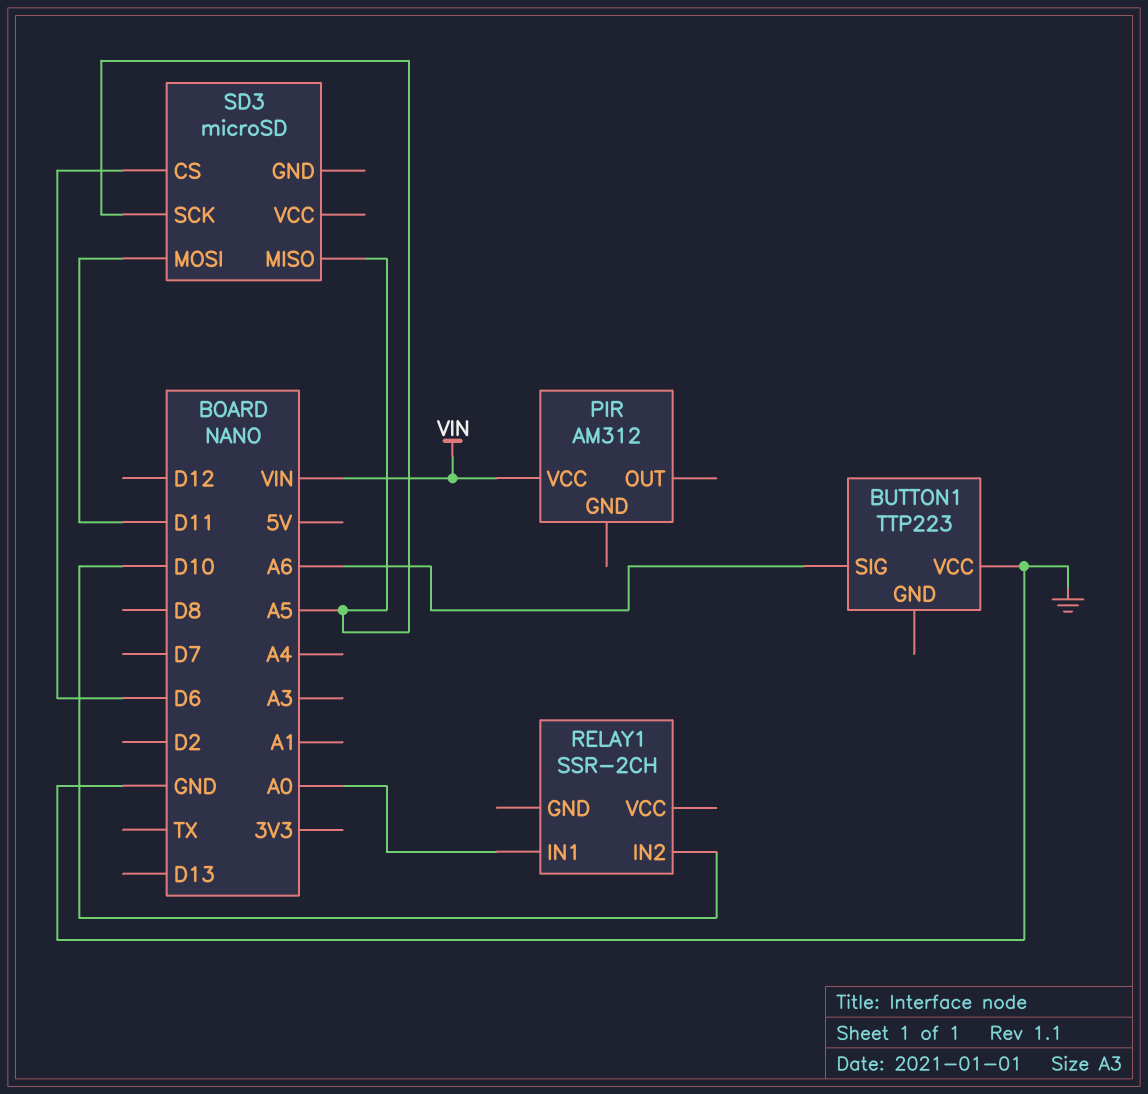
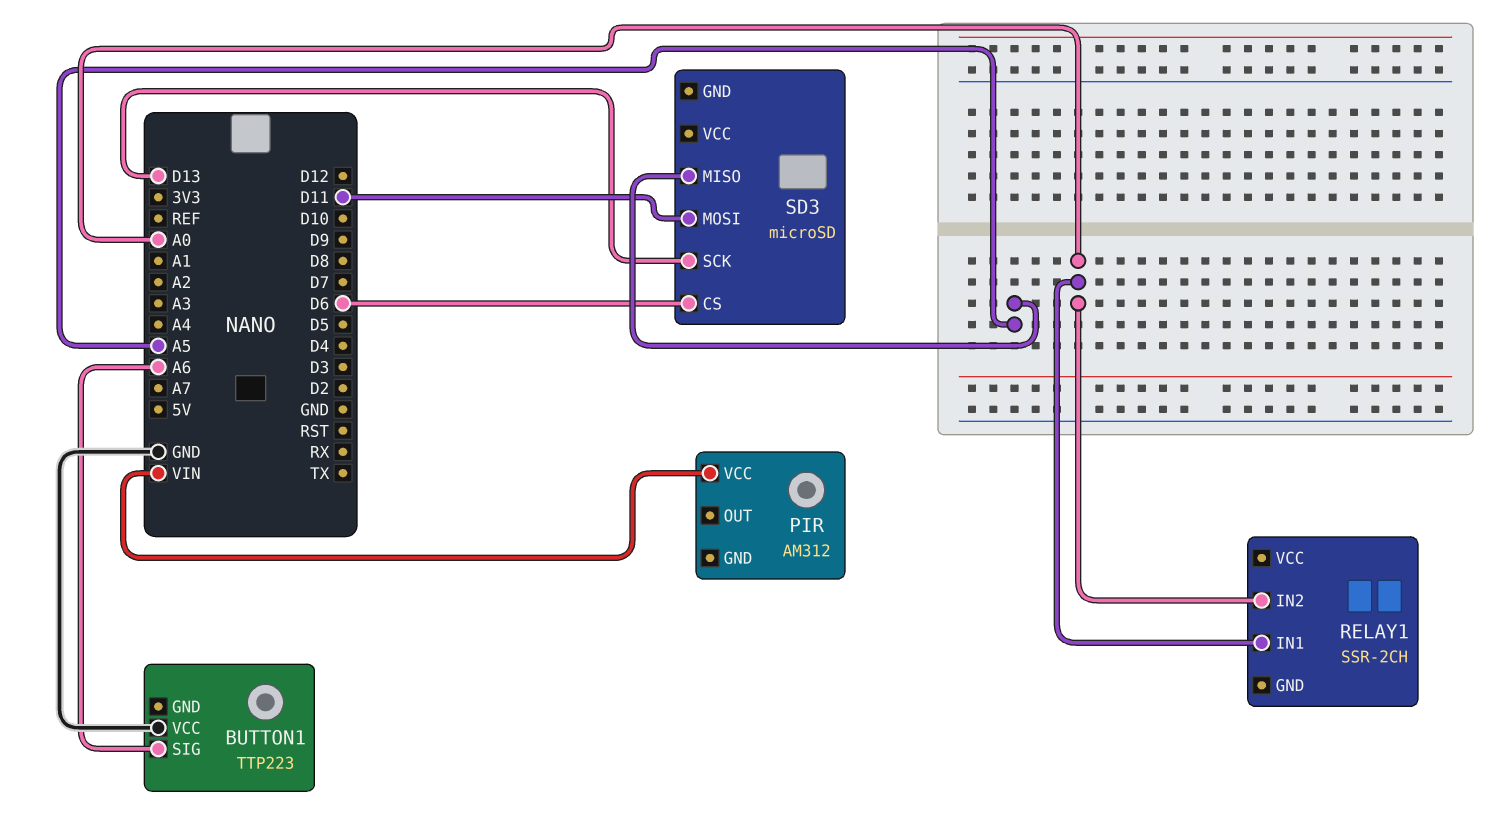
RELAY1 pin IN2: D10 -> A0
SD3 pin SCK: A5 -> D13

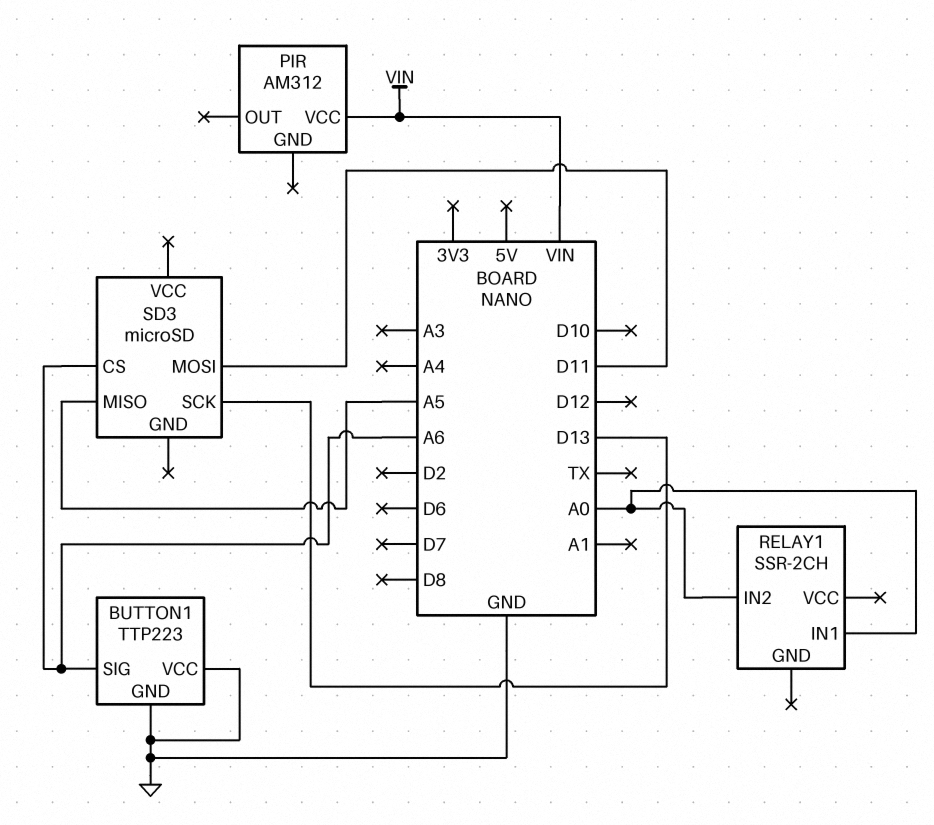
BUTTON1 pin GND: none -> GND
SD3 pin CS: D6 -> A6

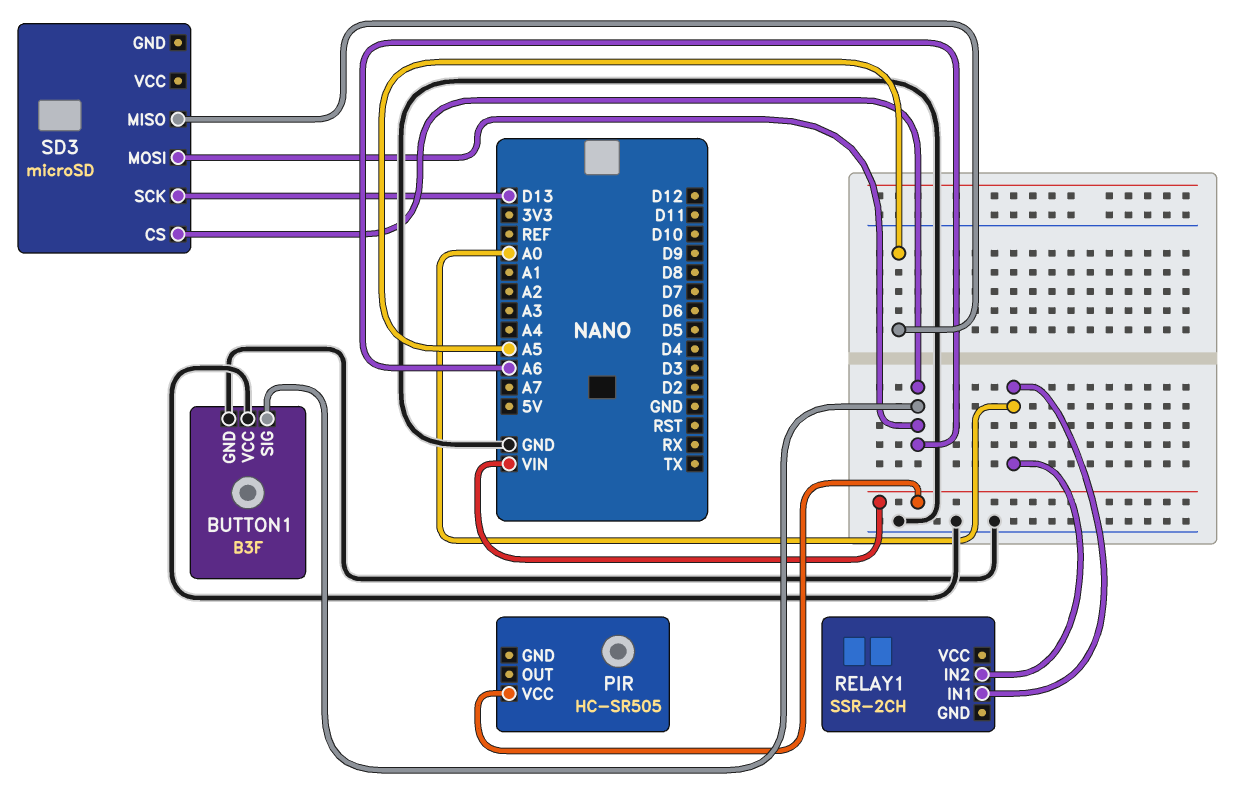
BUTTON1: TTP223 -> B3F
PIR: AM312 -> HC-SR505
SD3 pin MOSI: D11 -> A6

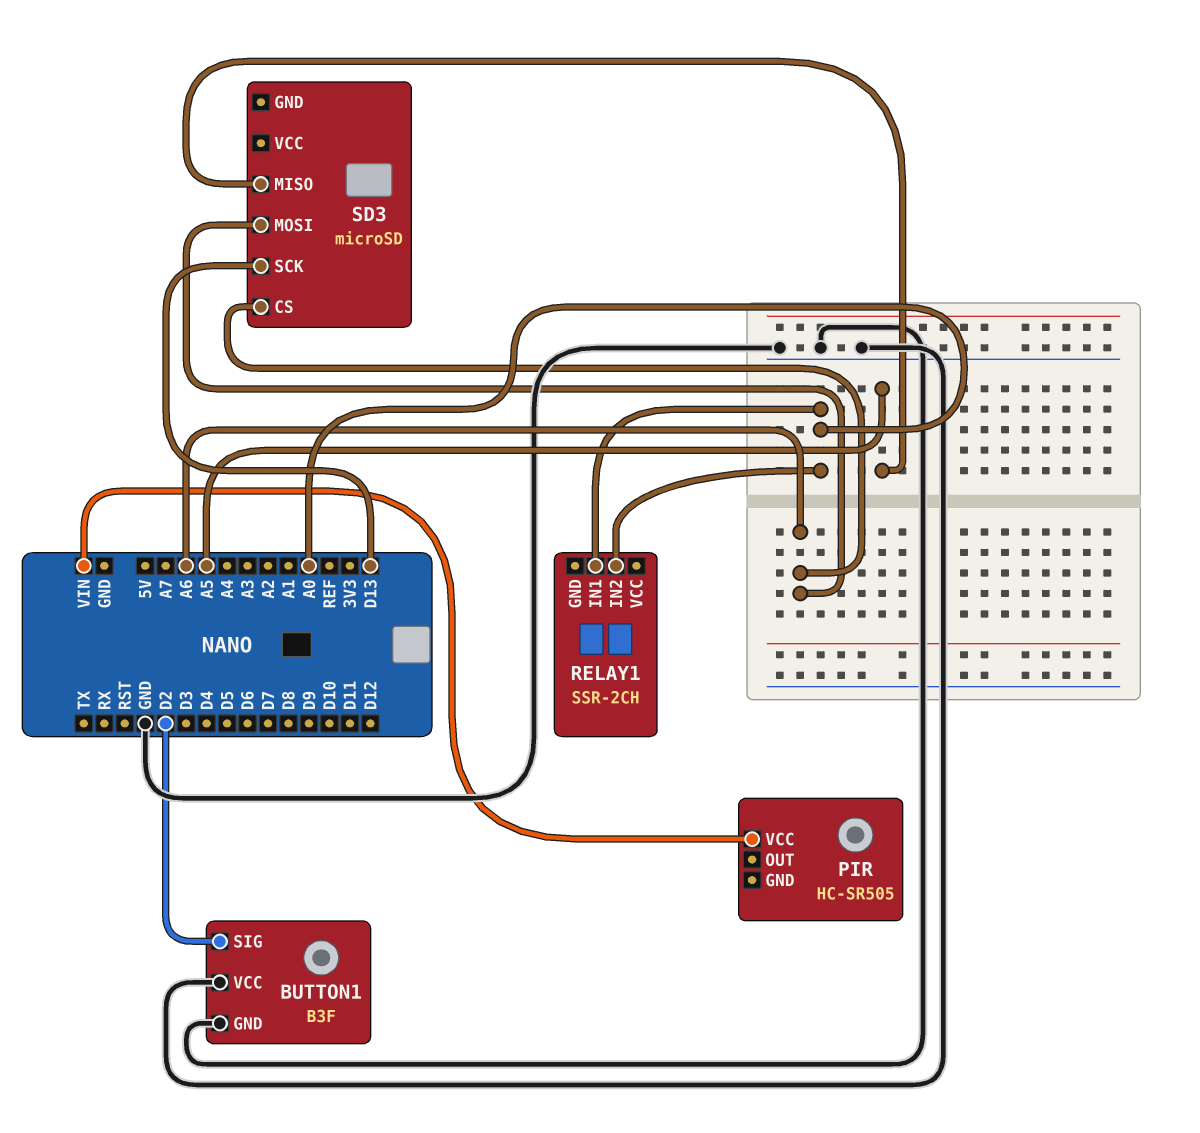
BUTTON1 pin SIG: A6 -> D2

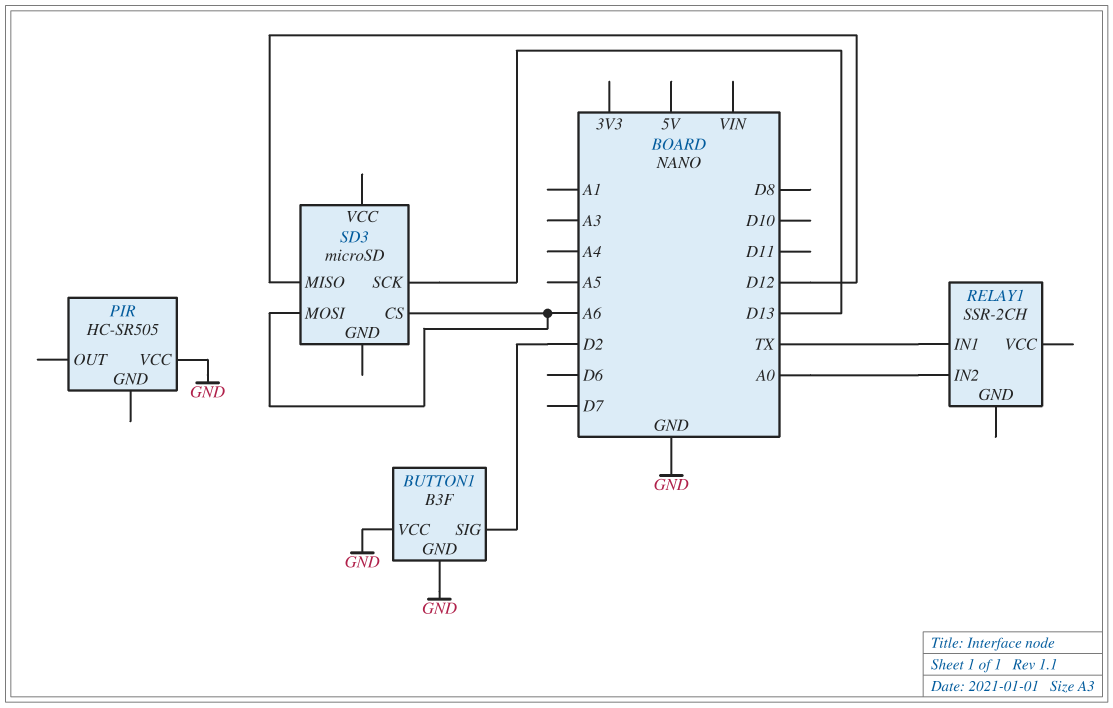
PIR pin VCC: VIN -> GND
RELAY1 pin IN1: A0 -> TX
SD3 pin MISO: A5 -> D12

